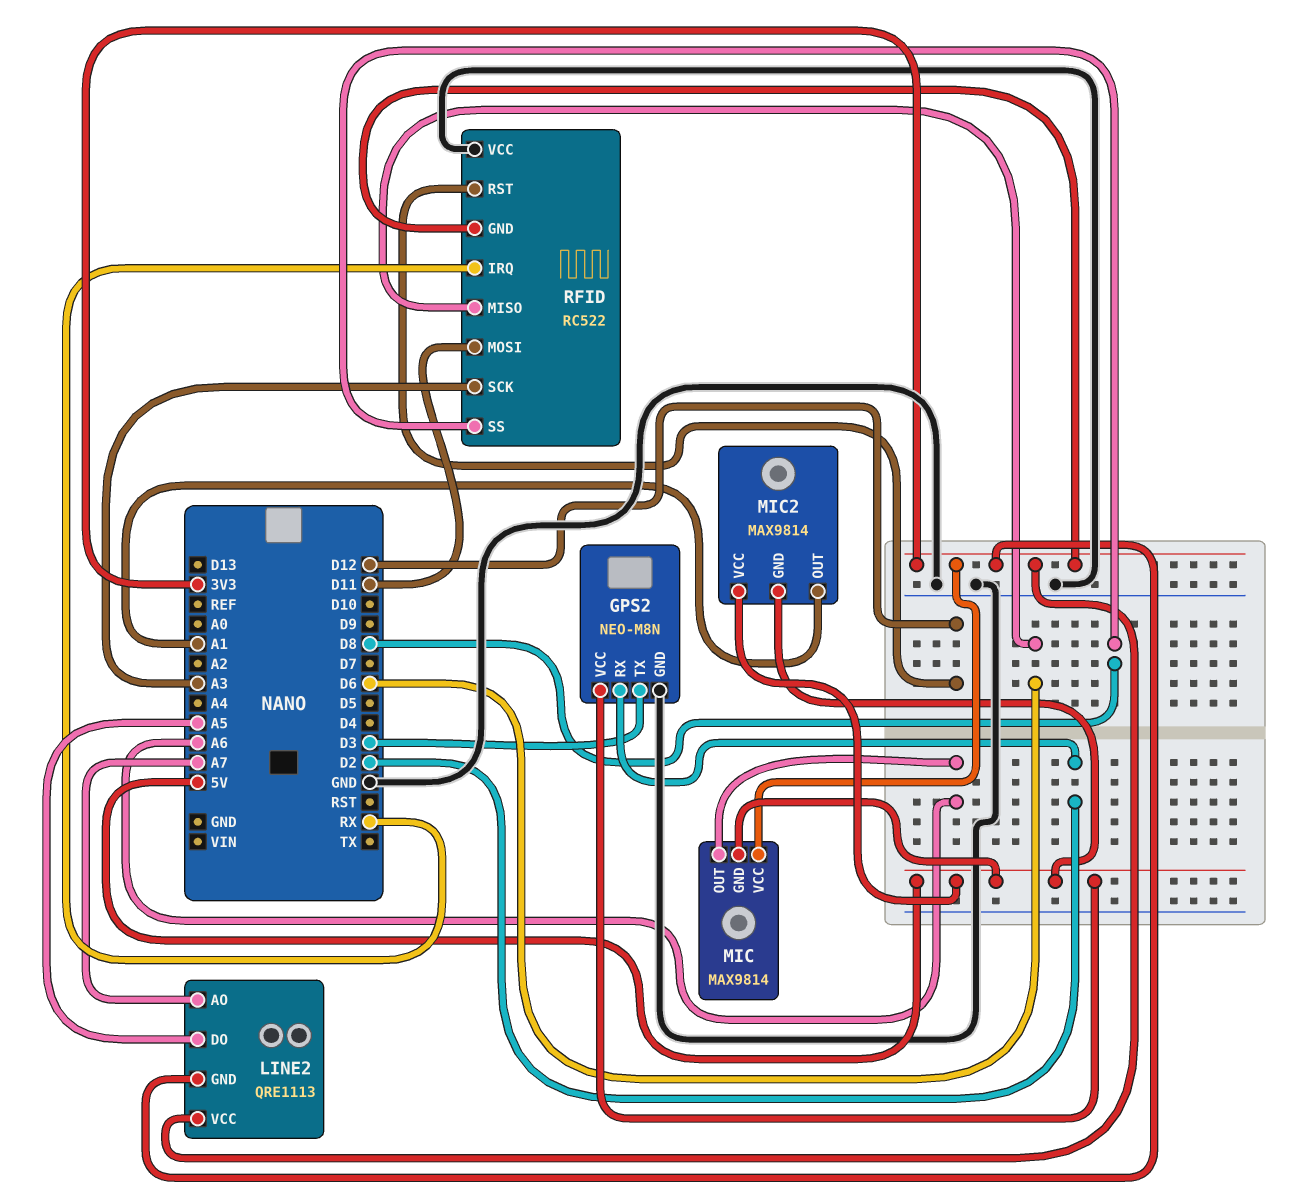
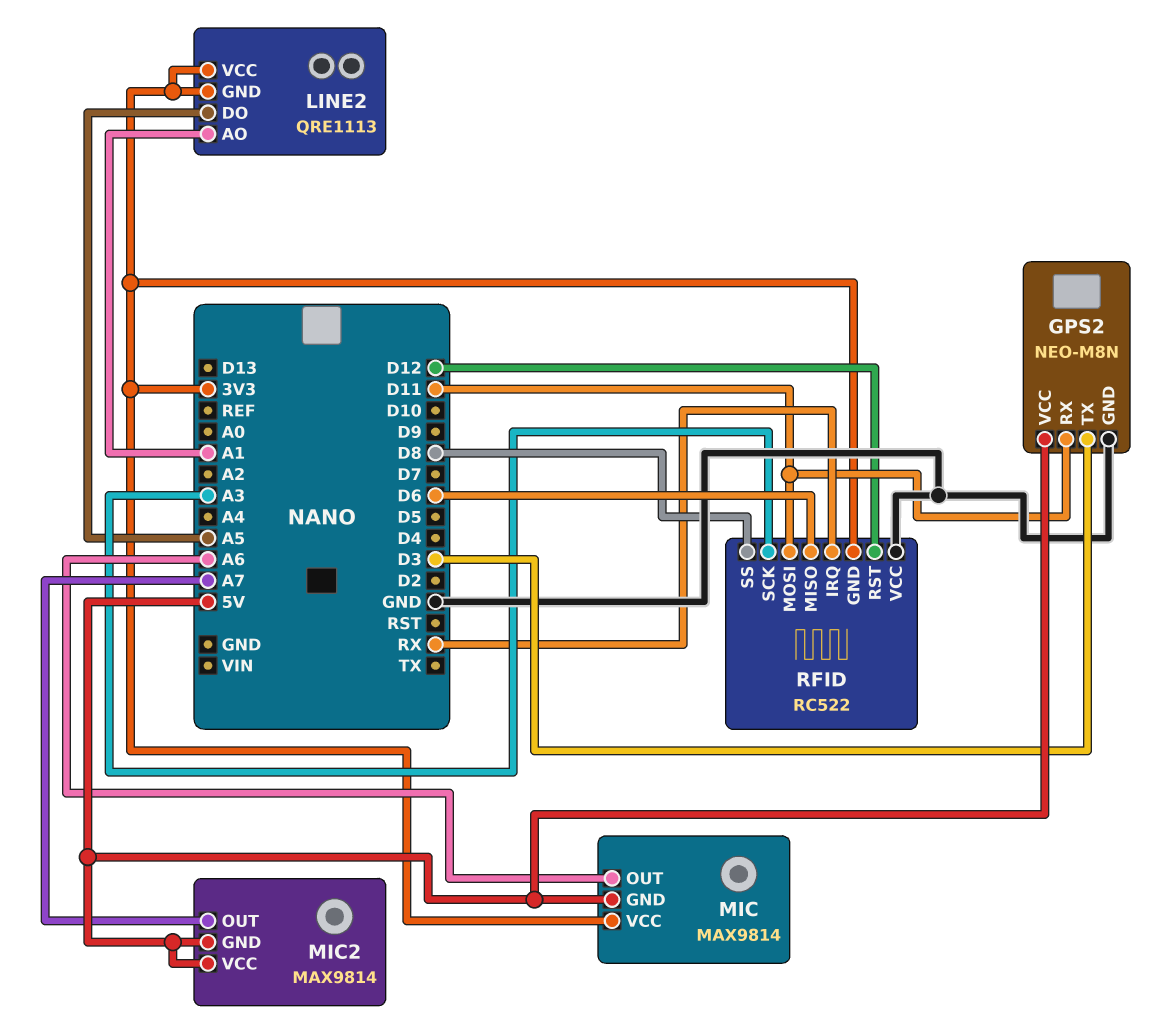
GPS2 pin RX: D2 -> D11
LINE2 pin AO: A7 -> A1
MIC2 pin OUT: A1 -> A7

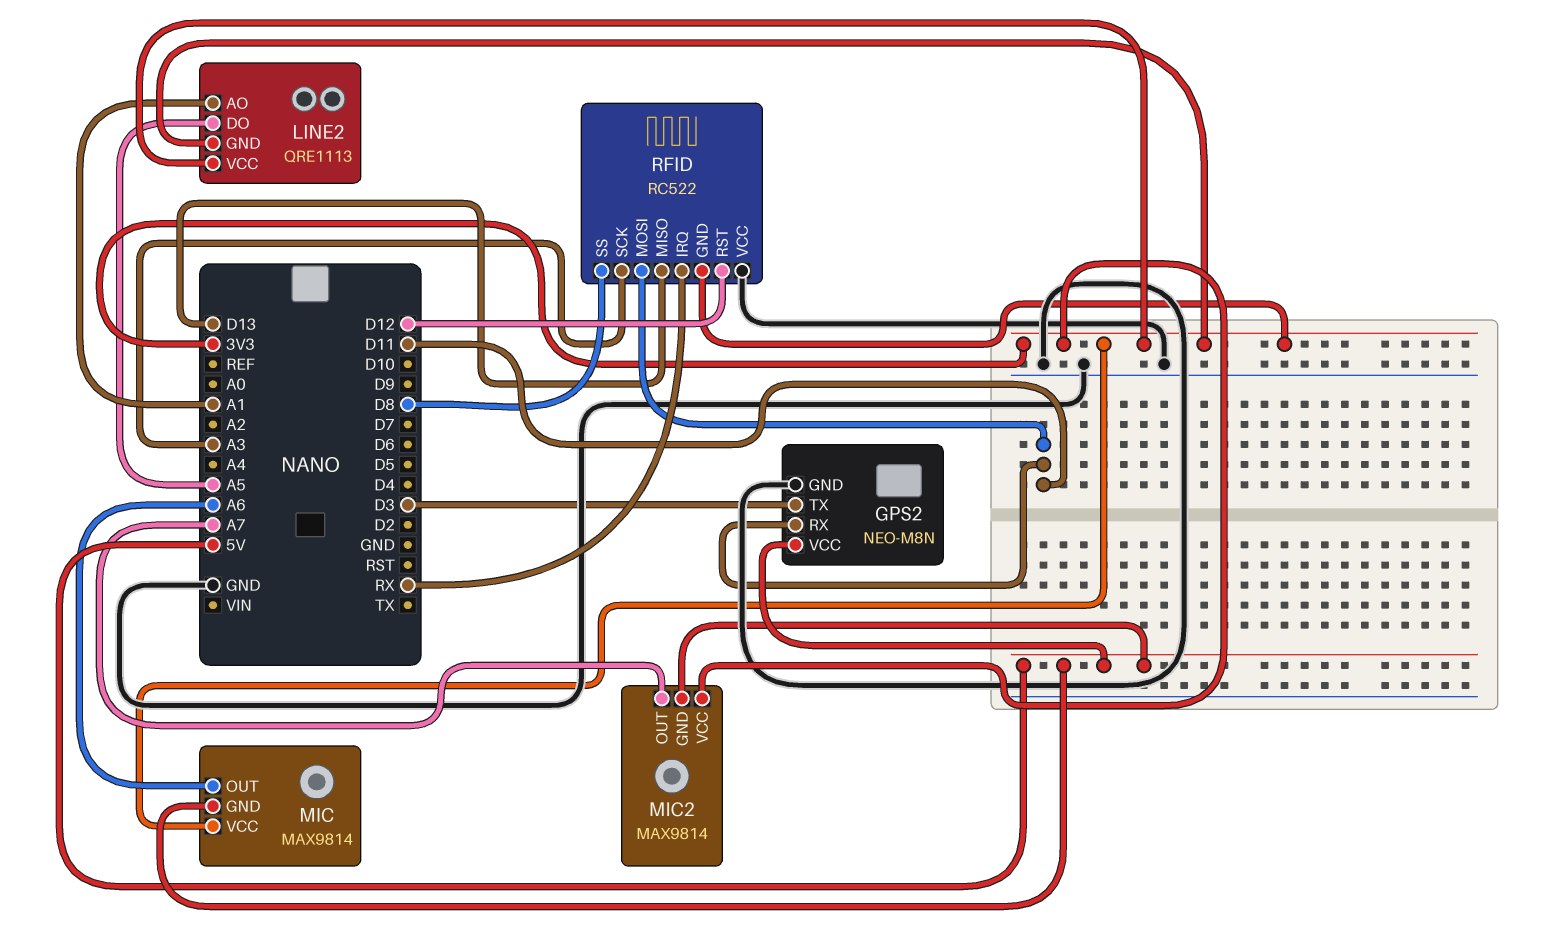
MIC2 pin VCC: 5V -> 3V3
RFID pin MISO: D6 -> D13

